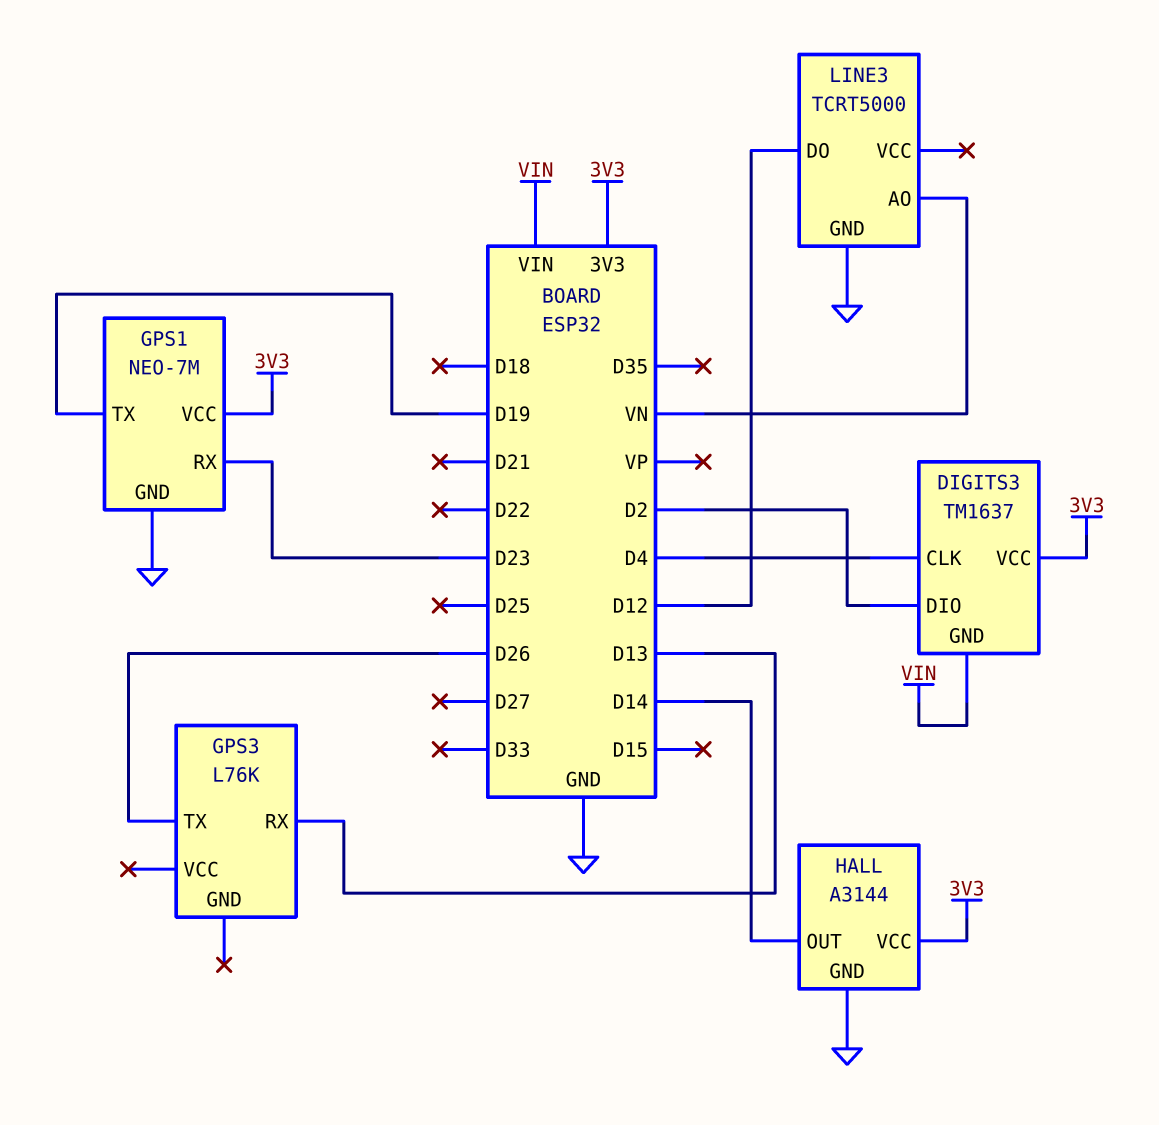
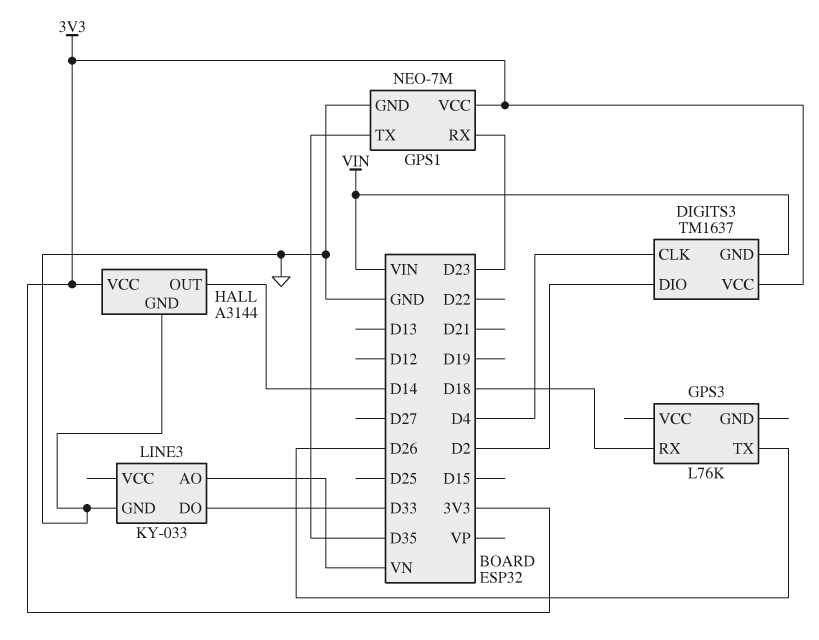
GPS1 pin TX: D19 -> D35
GPS3 pin RX: D13 -> D18
LINE3: TCRT5000 -> KY-033
LINE3 pin DO: D12 -> D33

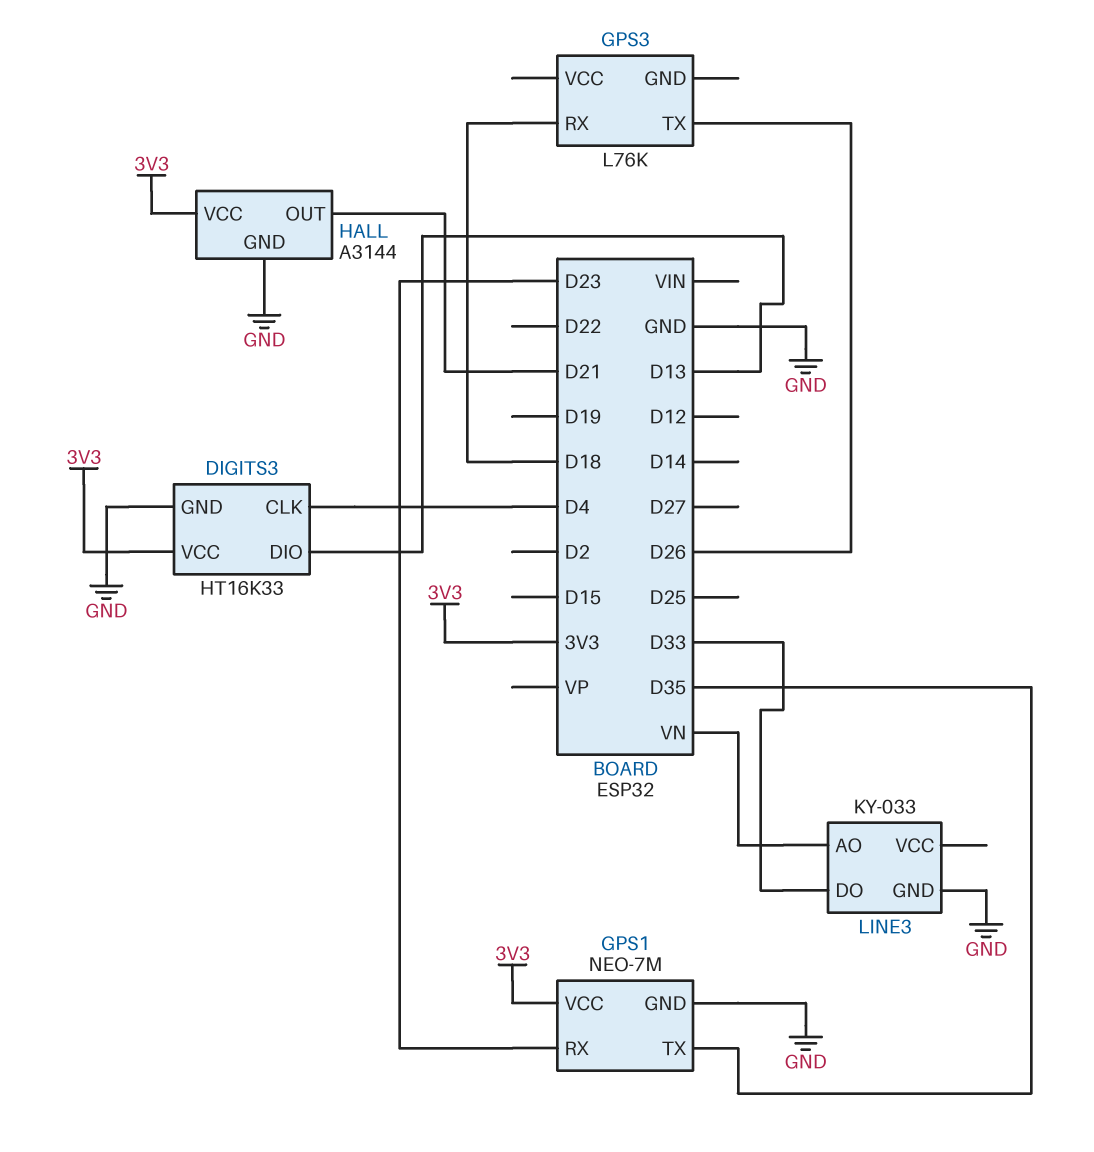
DIGITS3: TM1637 -> HT16K33
DIGITS3 pin DIO: D2 -> D13
DIGITS3 pin GND: VIN -> GND
HALL pin OUT: D14 -> D21

